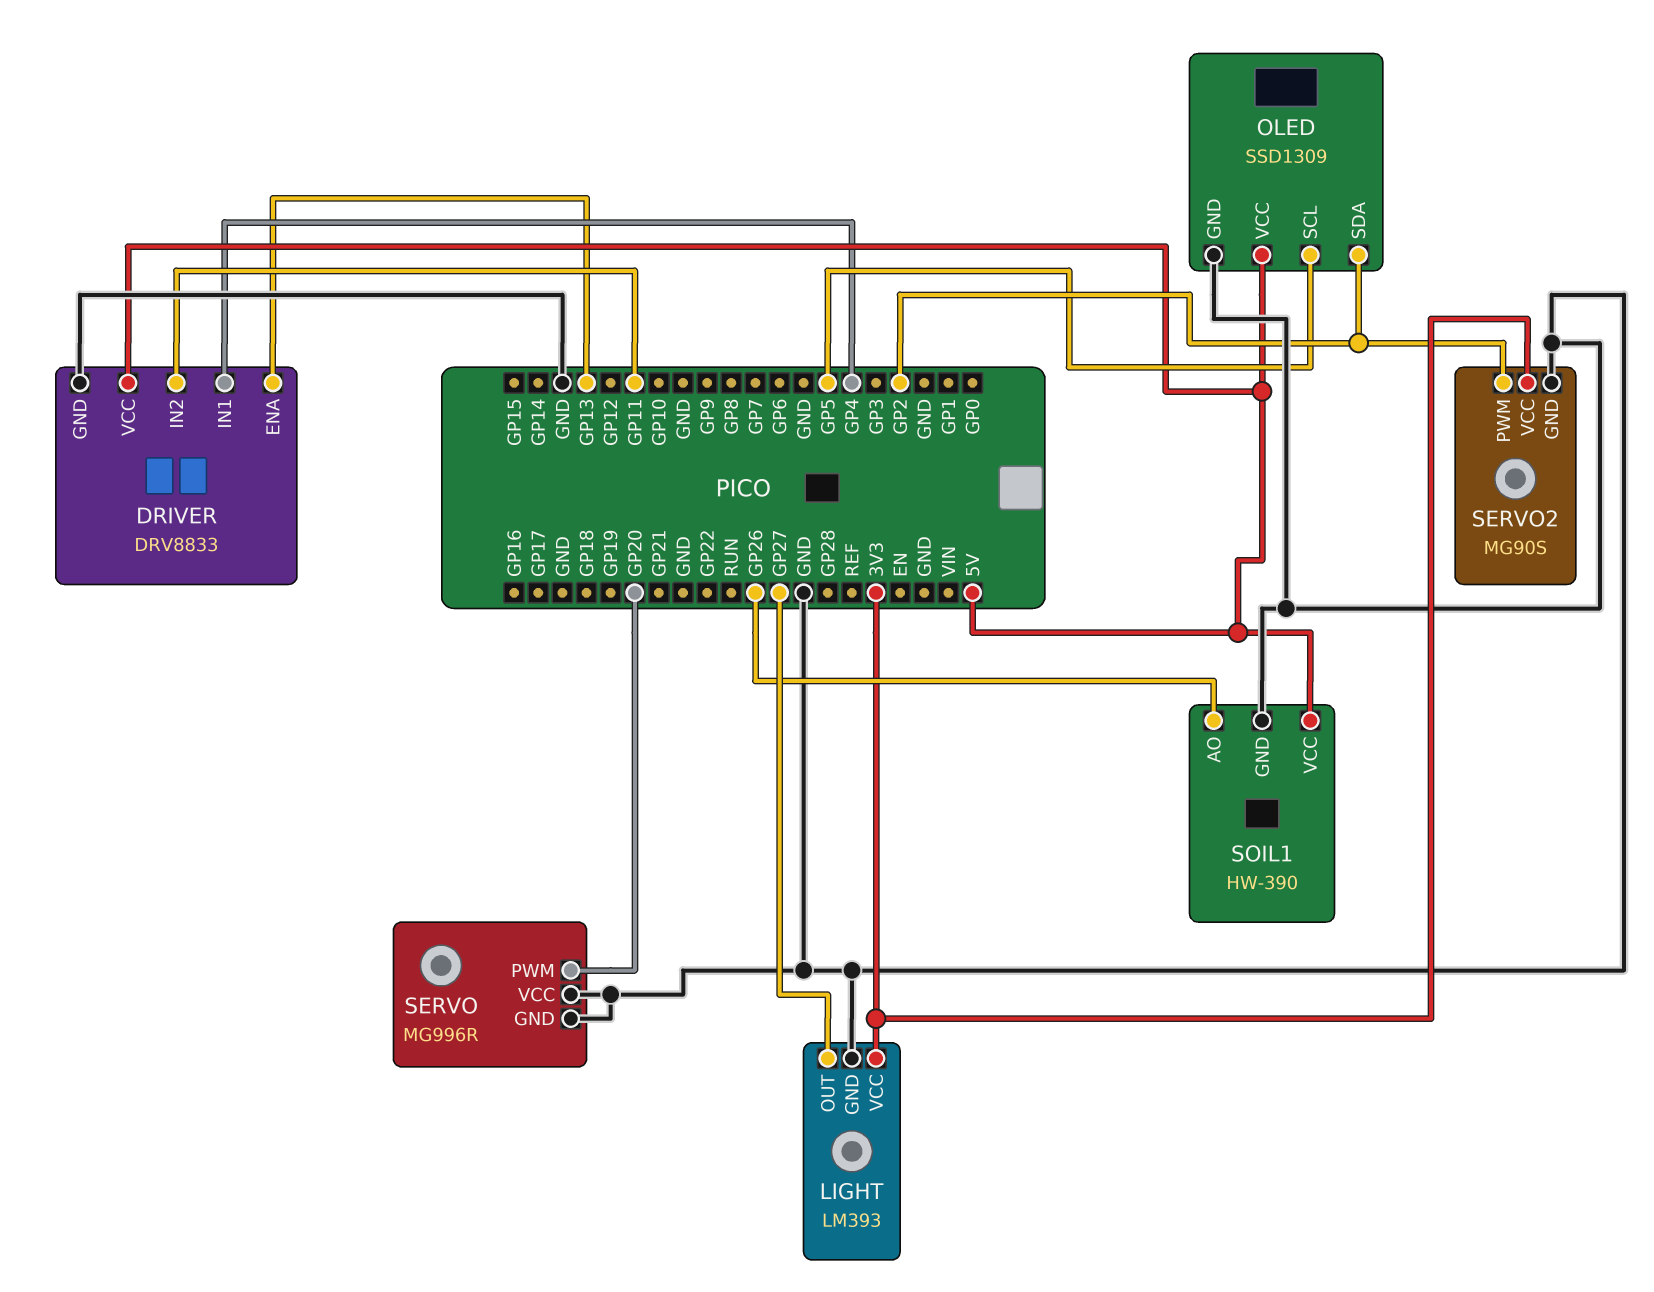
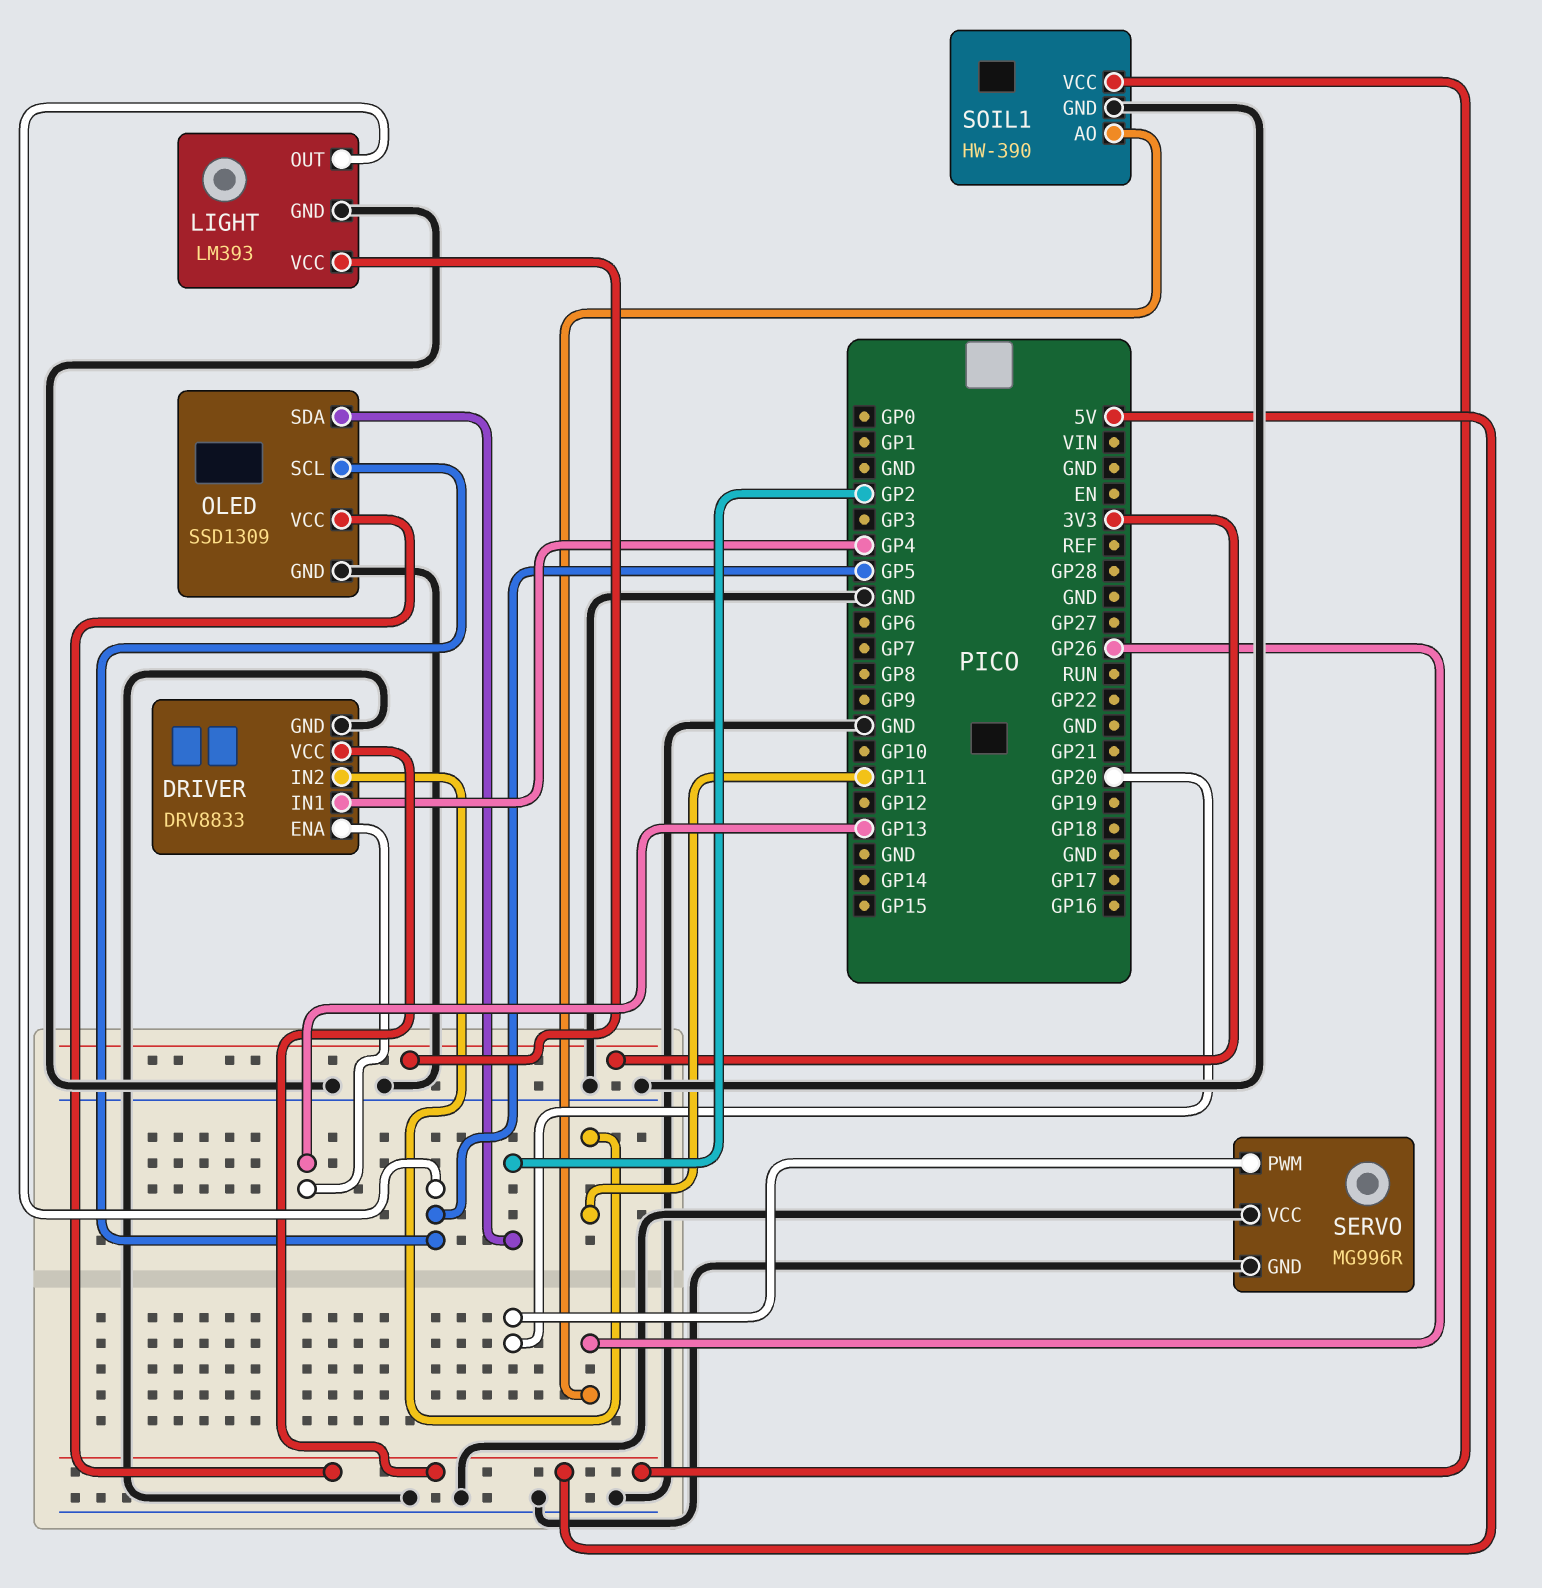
LIGHT pin OUT: GP27 -> GP5
SERVO2: MG90S -> none
SERVO2 pin GND: GND -> none
SERVO2 pin PWM: GP2 -> none
SERVO2 pin VCC: 3V3 -> none

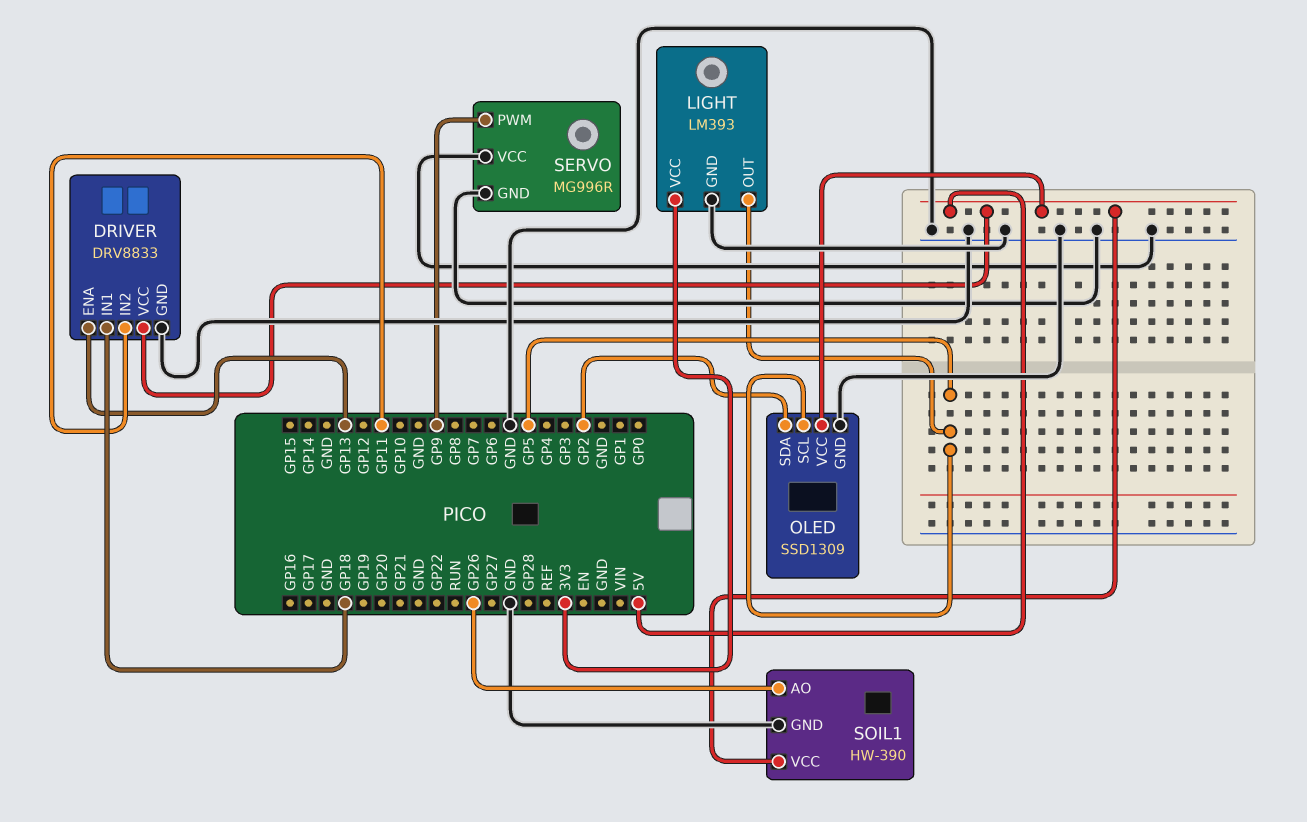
DRIVER pin IN1: GP4 -> GP18
SERVO pin PWM: GP20 -> GP9

